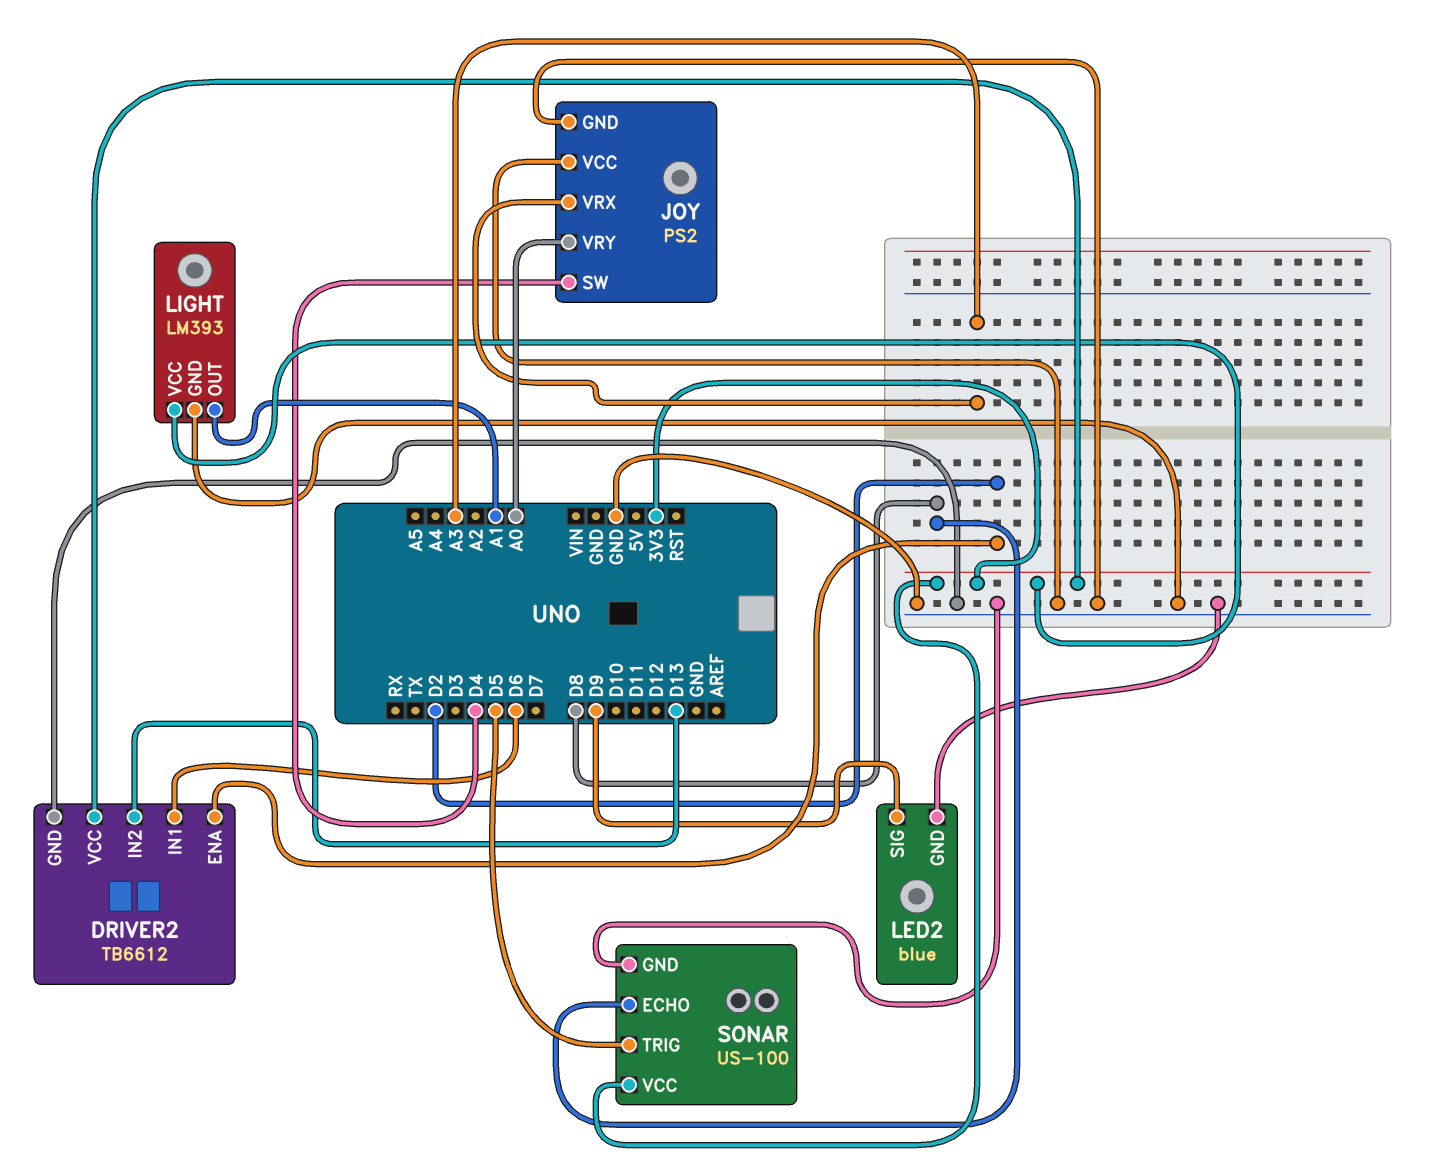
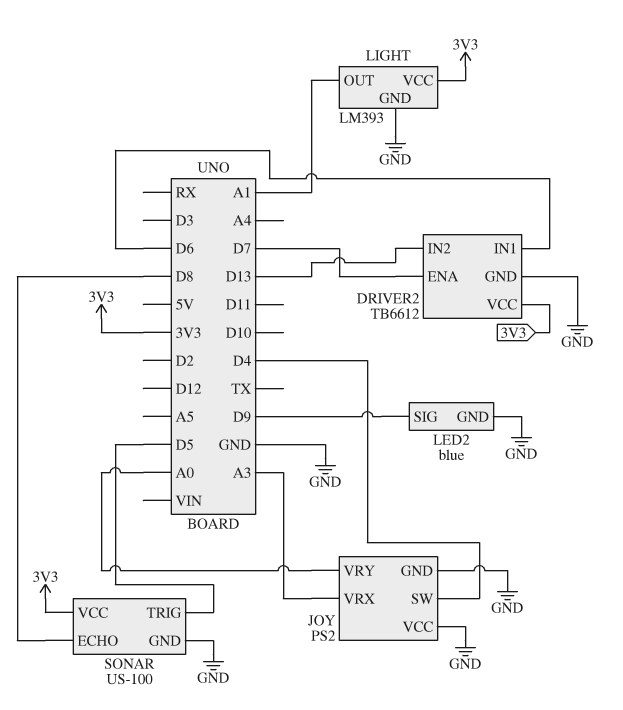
DRIVER2 pin ENA: D2 -> D7

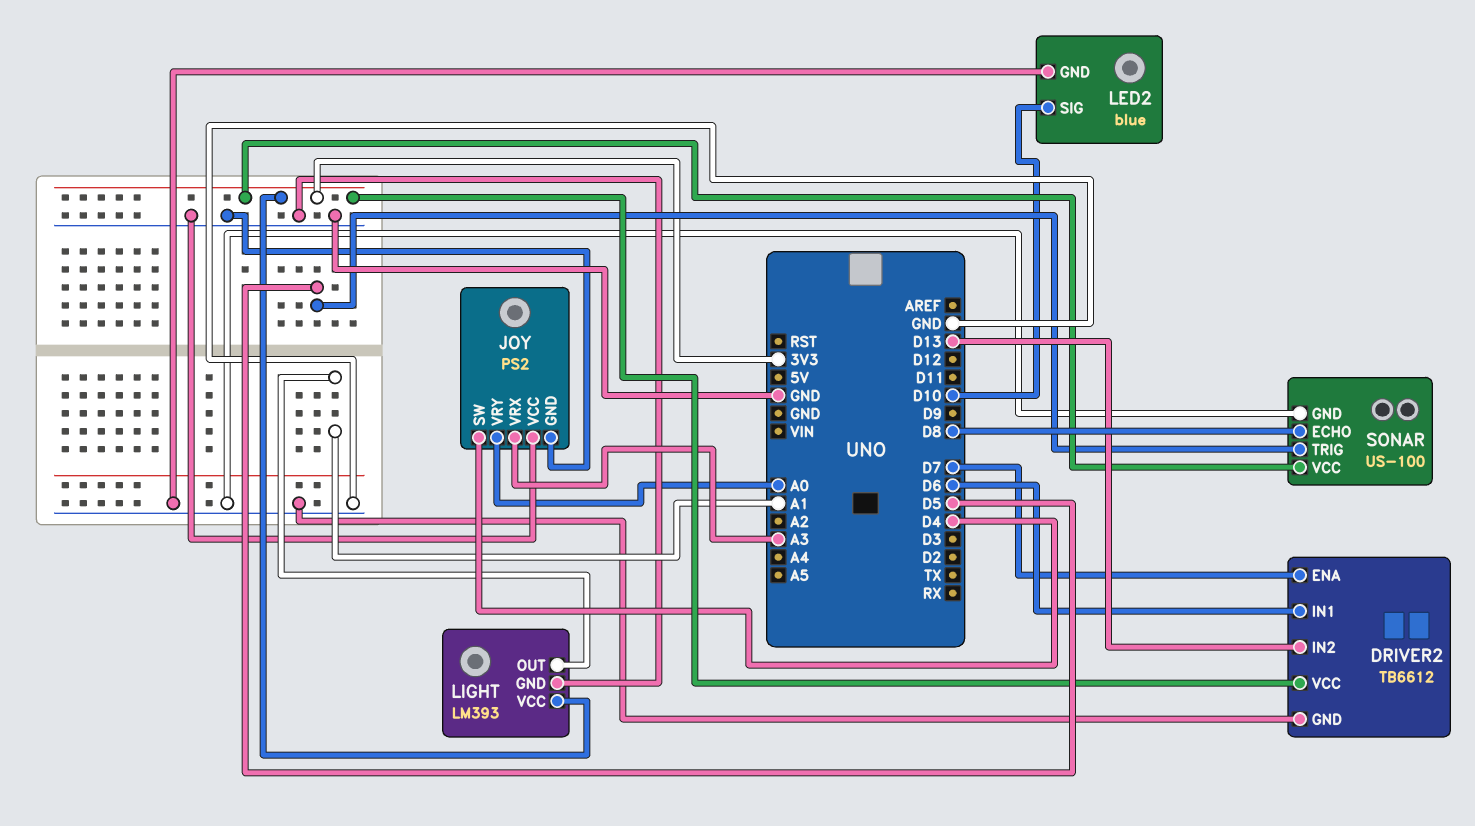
LED2 pin SIG: D9 -> D10

